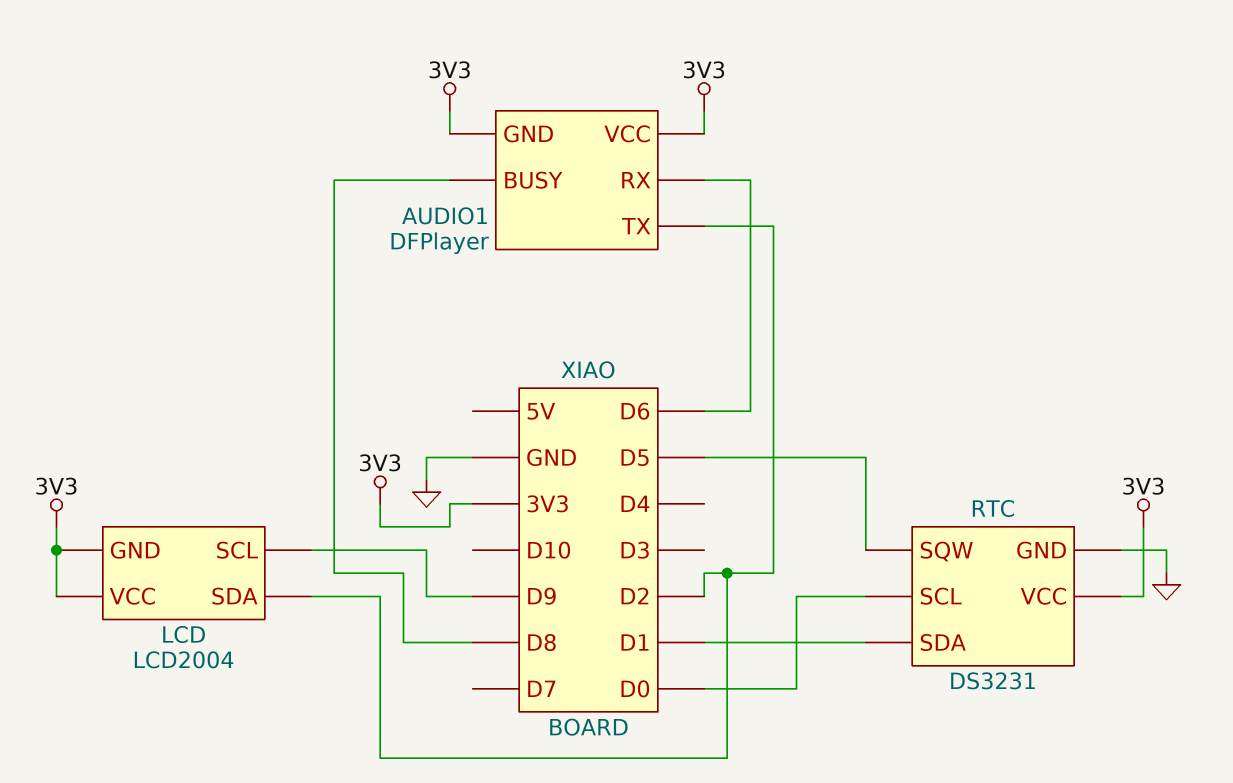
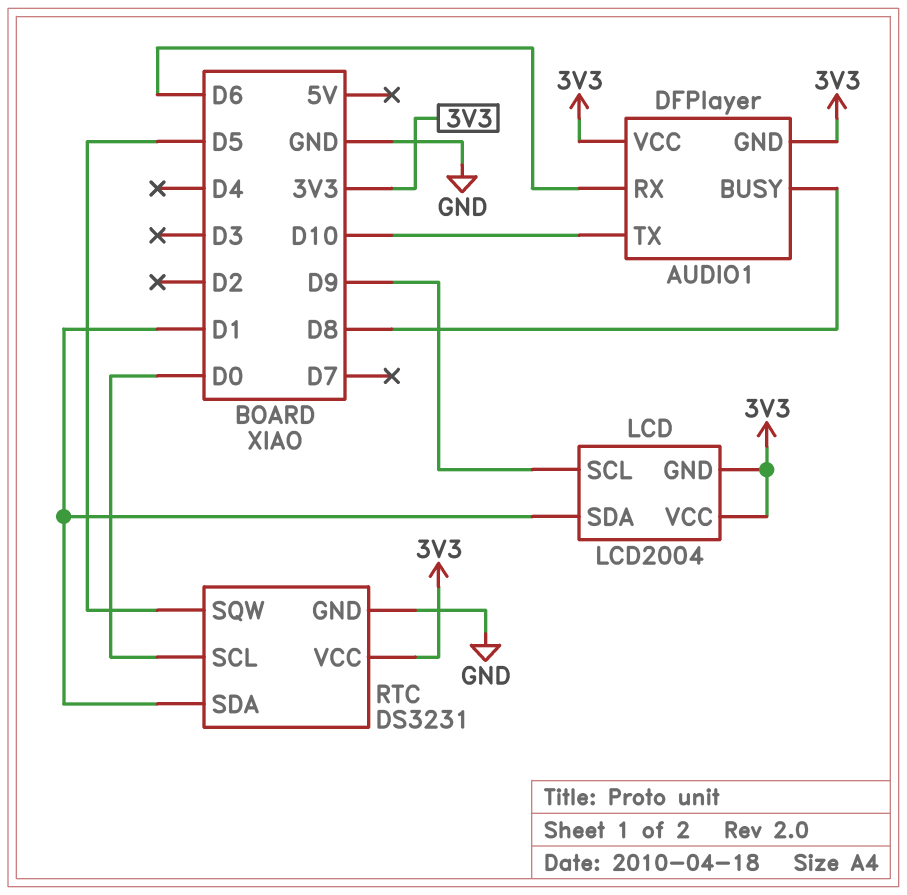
AUDIO1 pin TX: D2 -> D10
LCD pin SDA: D2 -> D1

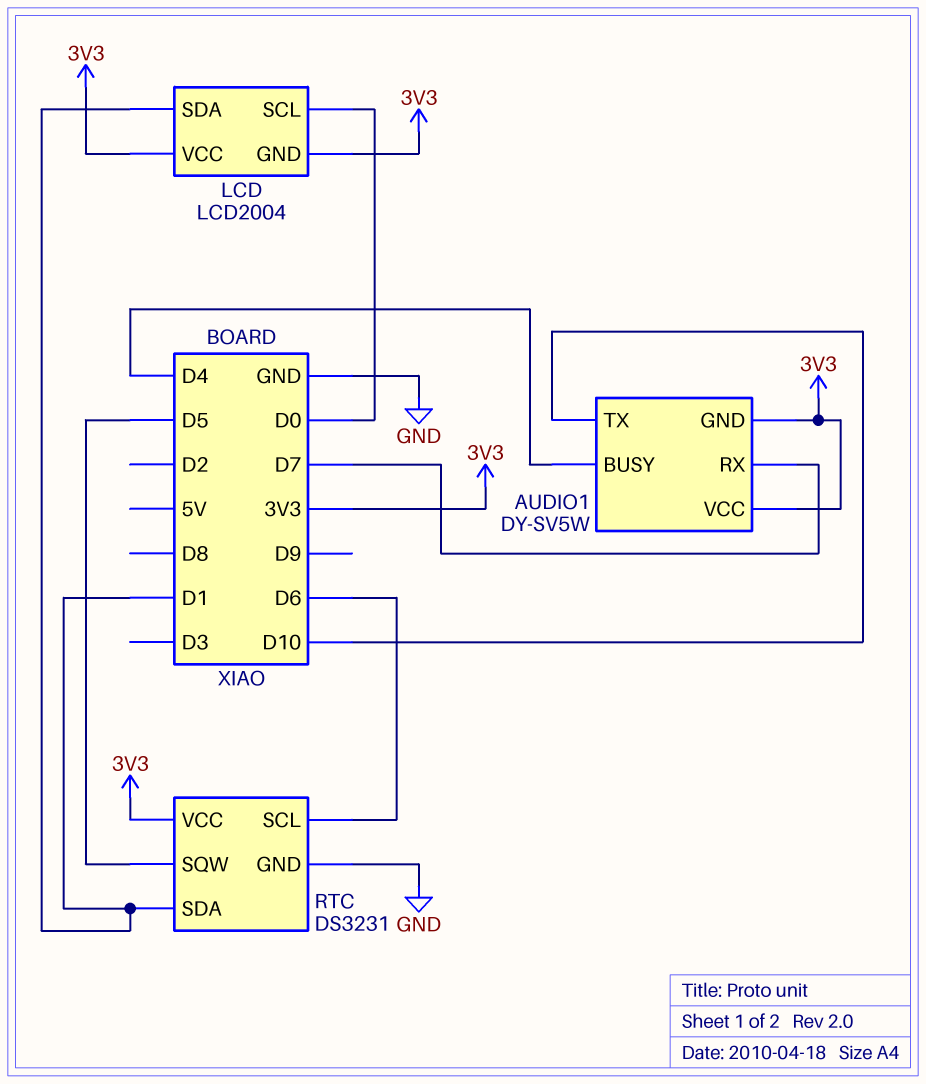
AUDIO1: DFPlayer -> DY-SV5W
AUDIO1 pin BUSY: D8 -> D4
AUDIO1 pin RX: D6 -> D7
LCD pin SCL: D9 -> D0
RTC pin SCL: D0 -> D6

